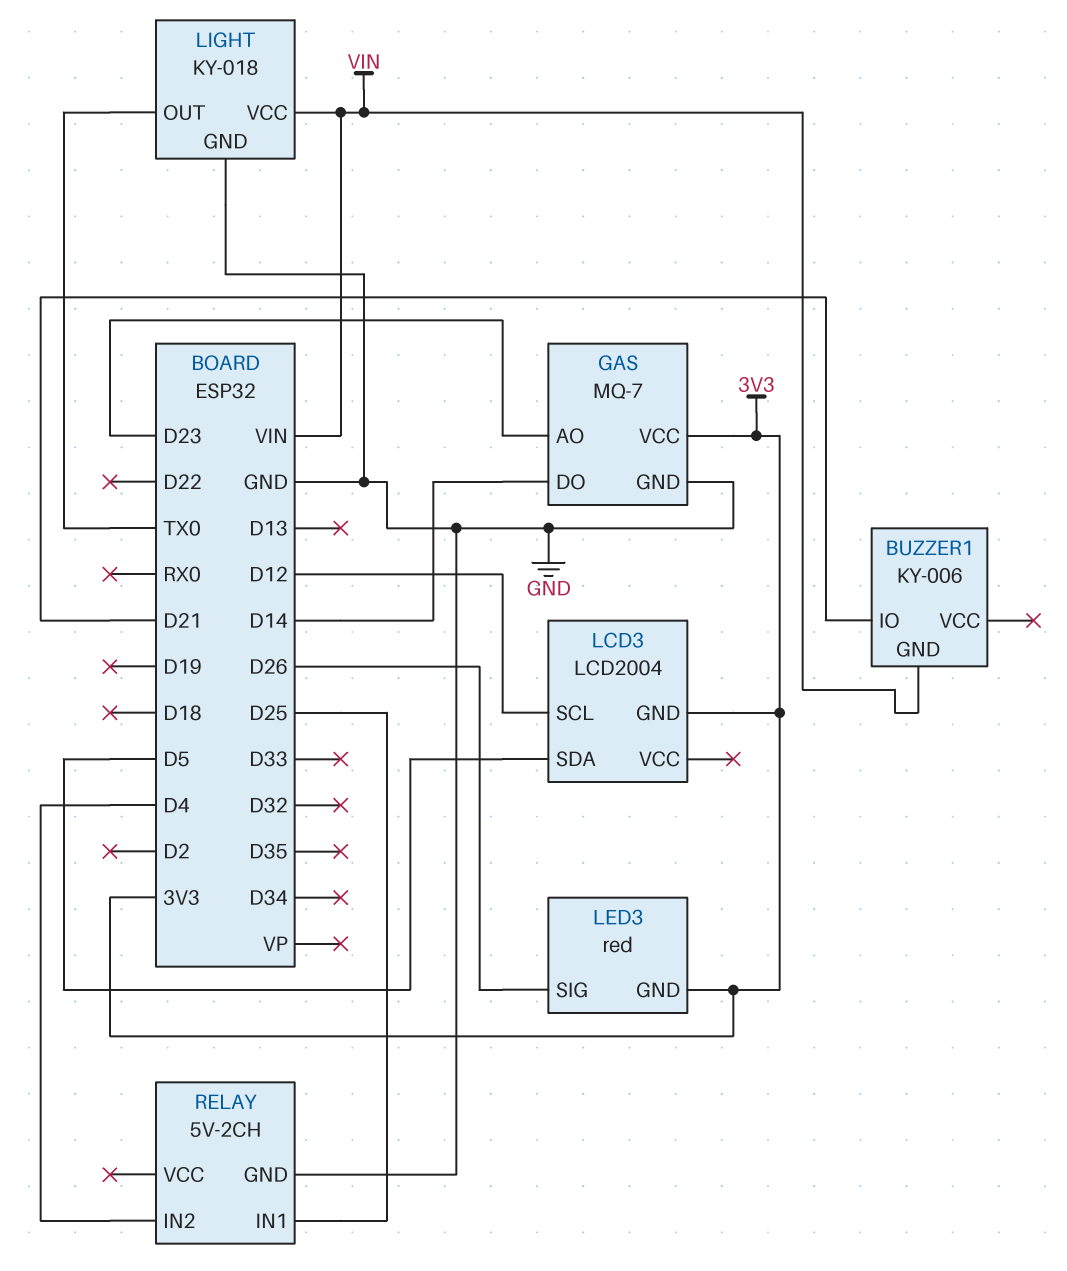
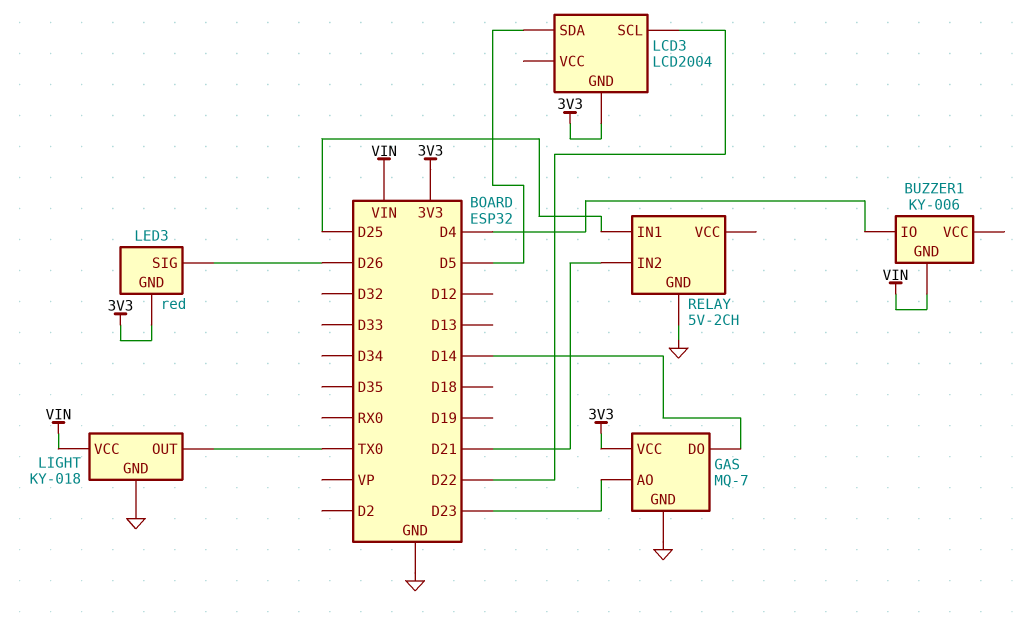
BUZZER1 pin IO: D21 -> D4
LCD3 pin SCL: D12 -> D22
RELAY pin IN2: D4 -> D21

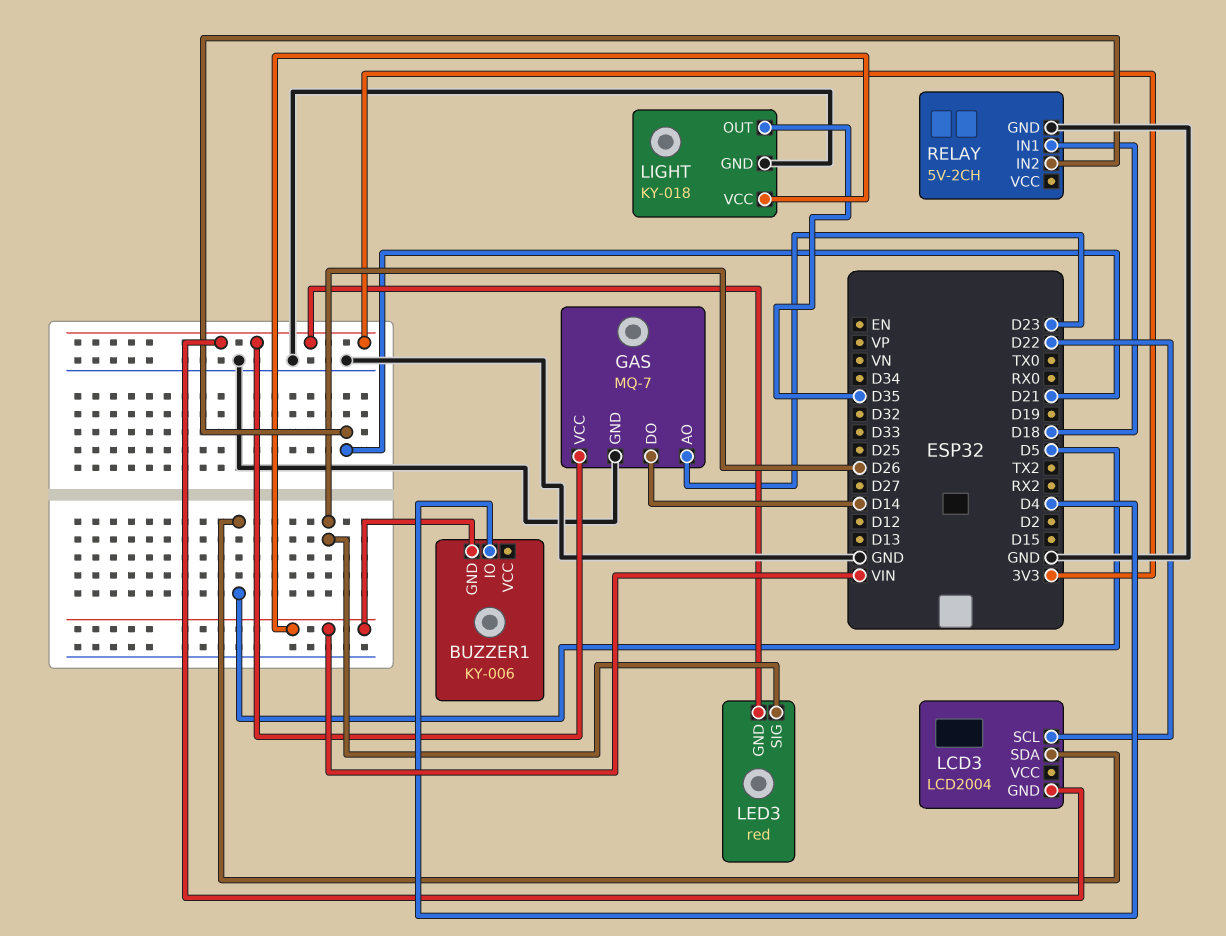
LIGHT pin OUT: TX0 -> D35
RELAY pin IN1: D25 -> D18

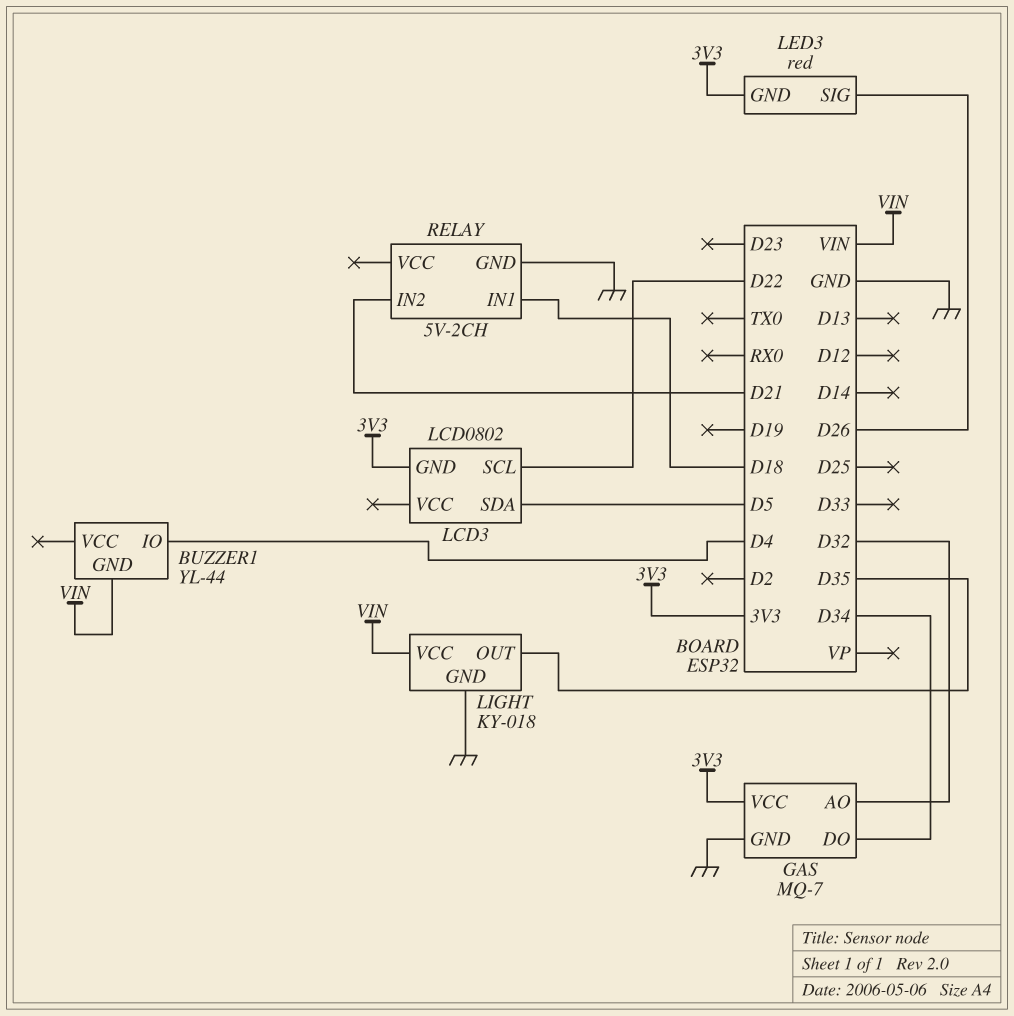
BUZZER1: KY-006 -> YL-44
GAS pin AO: D23 -> D32
GAS pin DO: D14 -> D34
LCD3: LCD2004 -> LCD0802

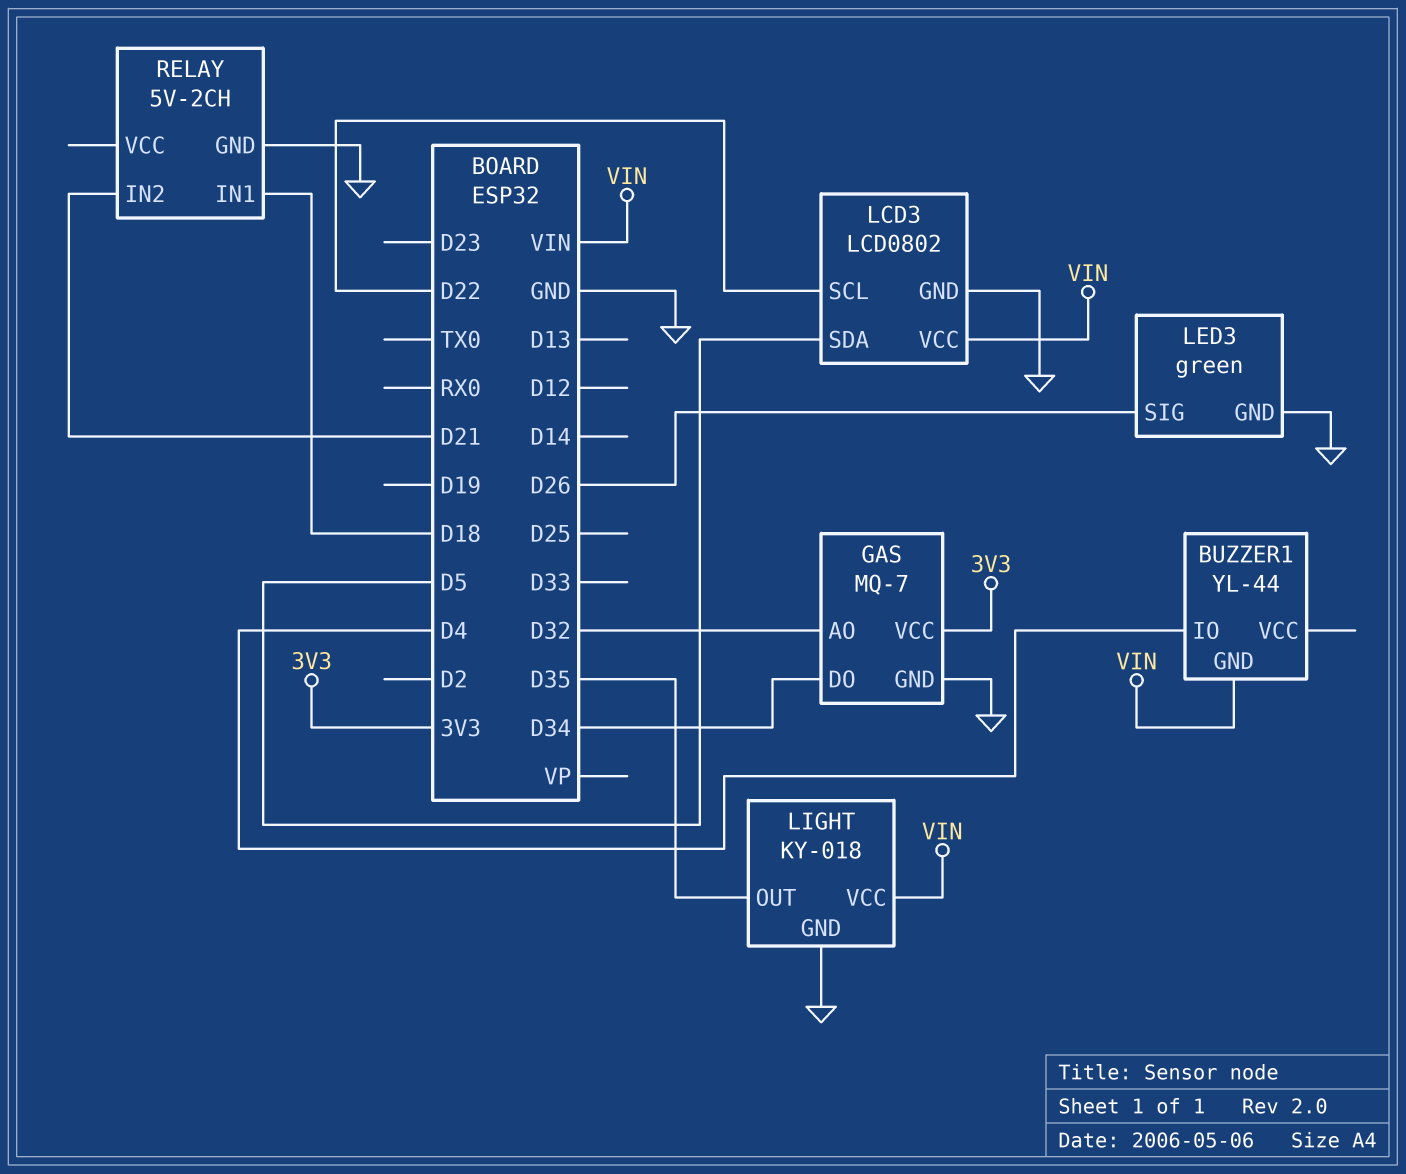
LCD3 pin GND: 3V3 -> GND
LCD3 pin VCC: none -> VIN
LED3: red -> green
LED3 pin GND: 3V3 -> GND

